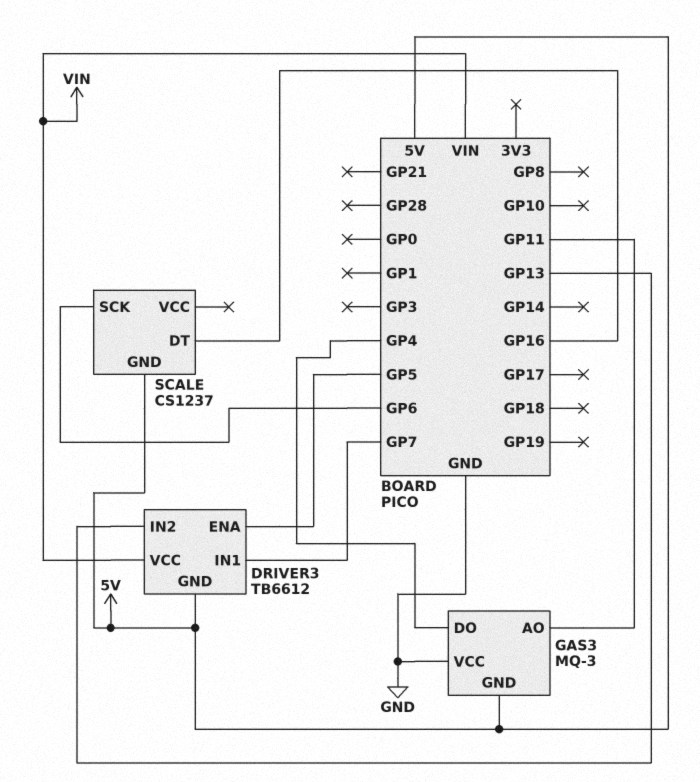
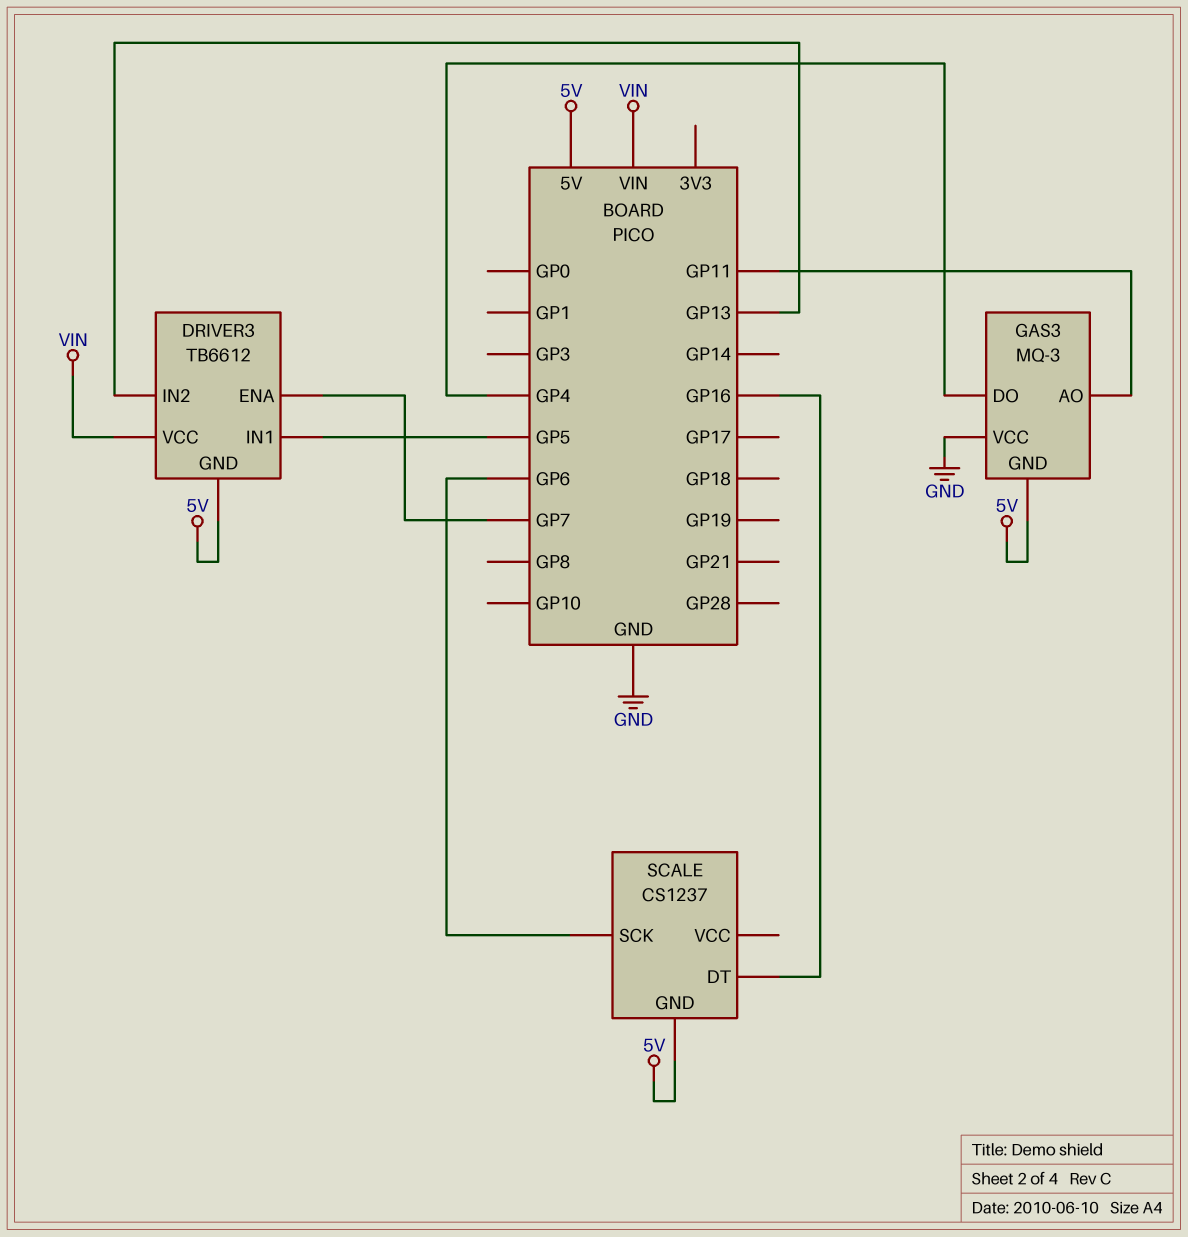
DRIVER3 pin ENA: GP5 -> GP7
DRIVER3 pin IN1: GP7 -> GP5

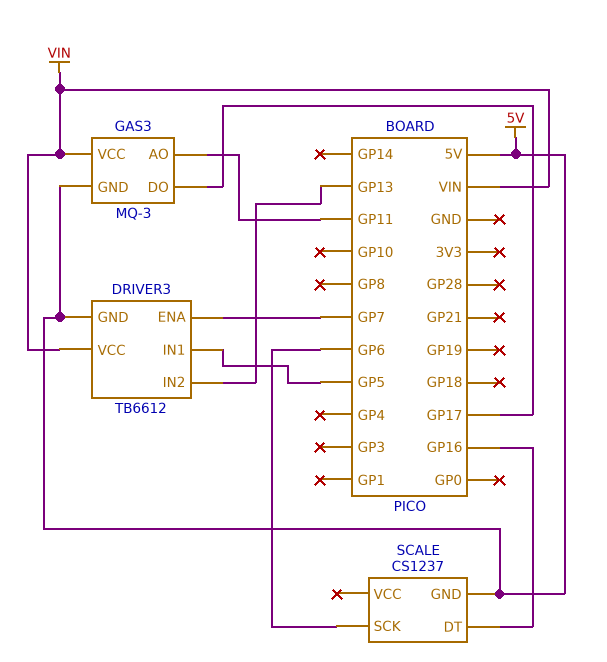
GAS3 pin DO: GP4 -> GP17
GAS3 pin VCC: GND -> VIN

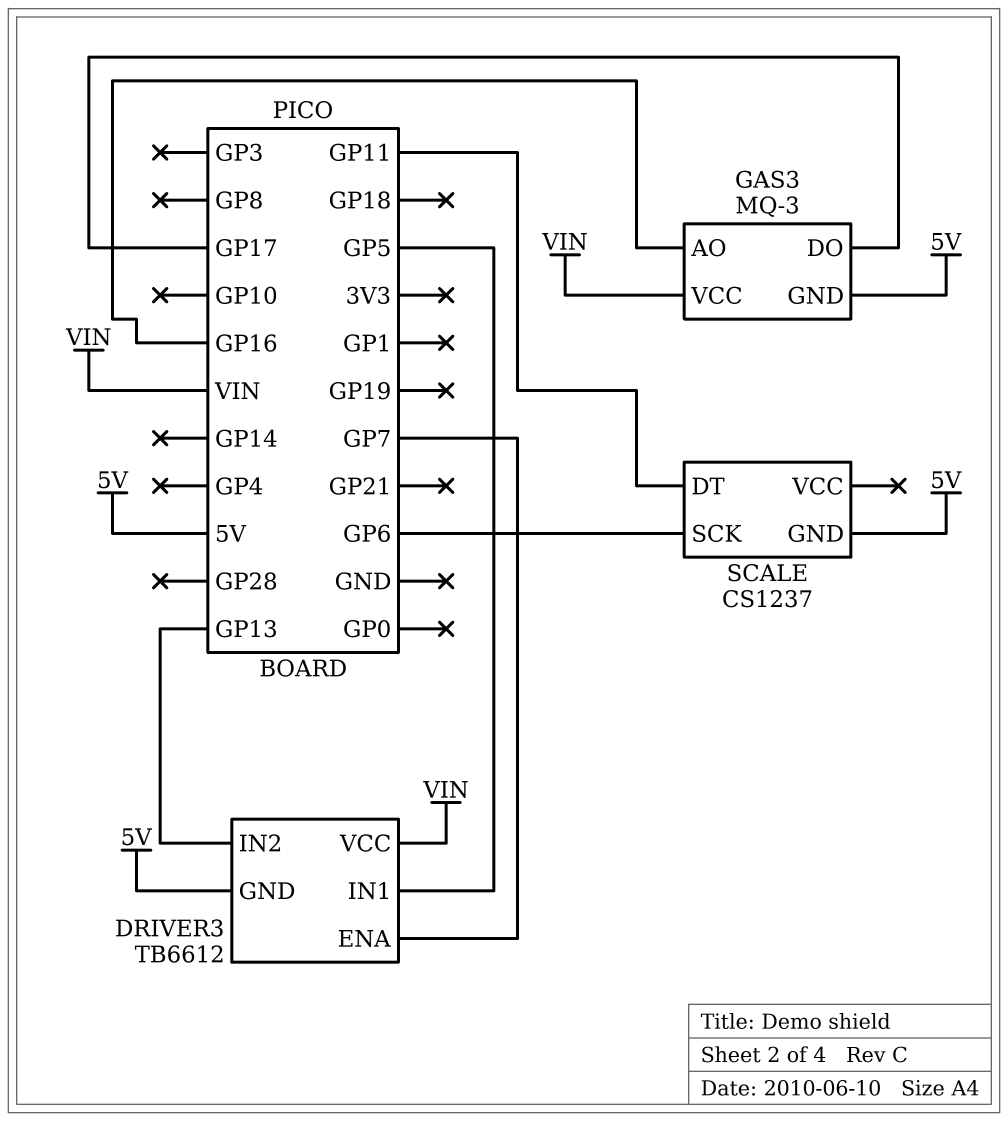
GAS3 pin AO: GP11 -> GP16
SCALE pin DT: GP16 -> GP11

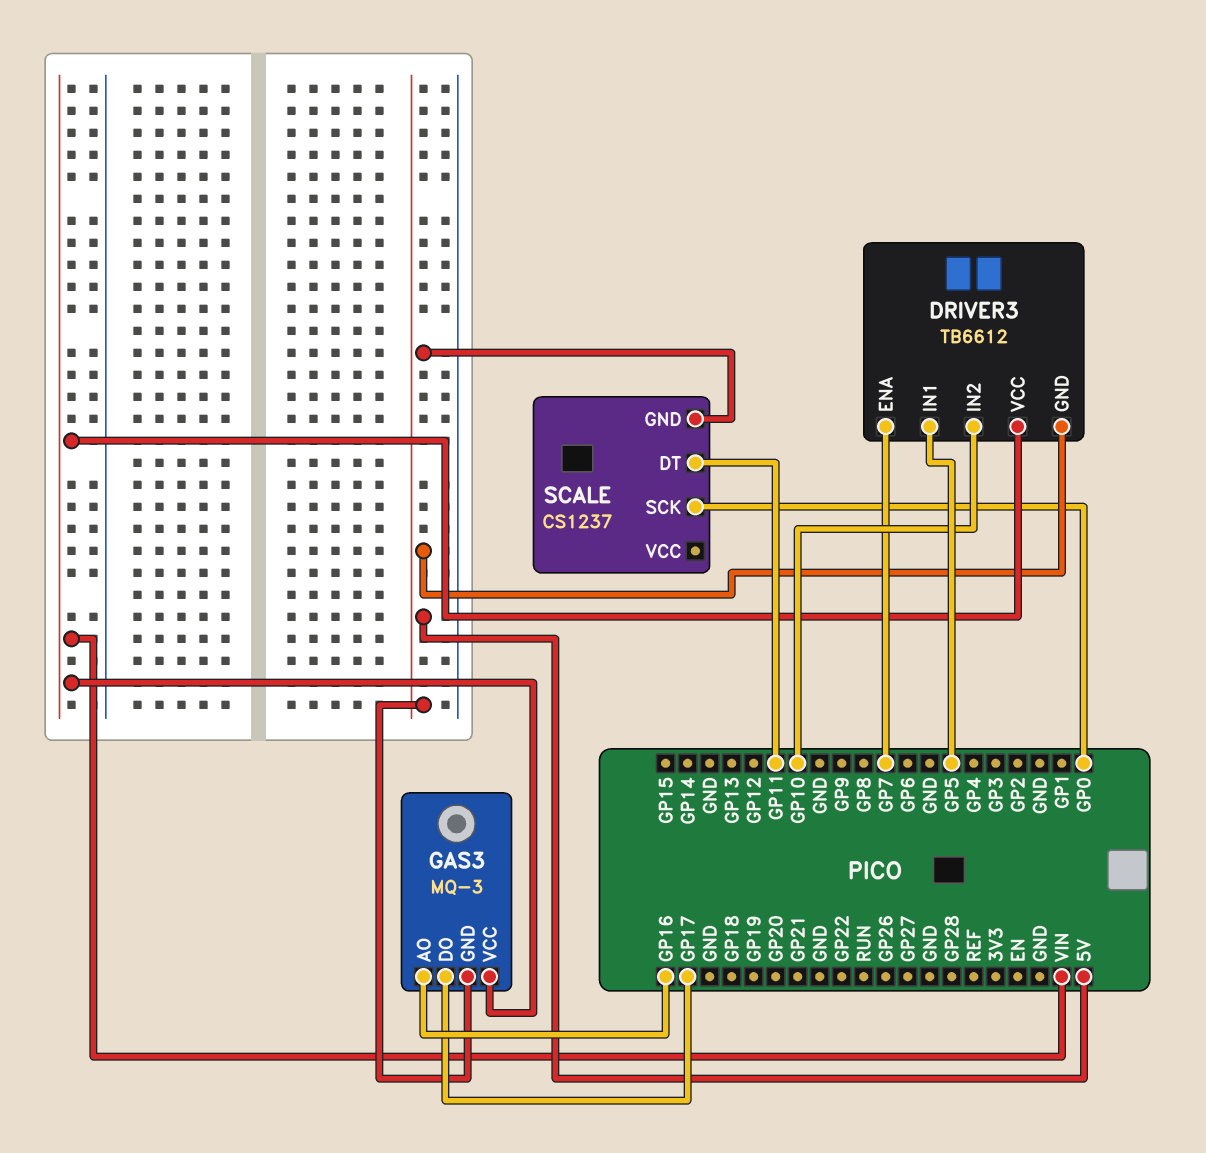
DRIVER3 pin IN2: GP13 -> GP10
SCALE pin SCK: GP6 -> GP0

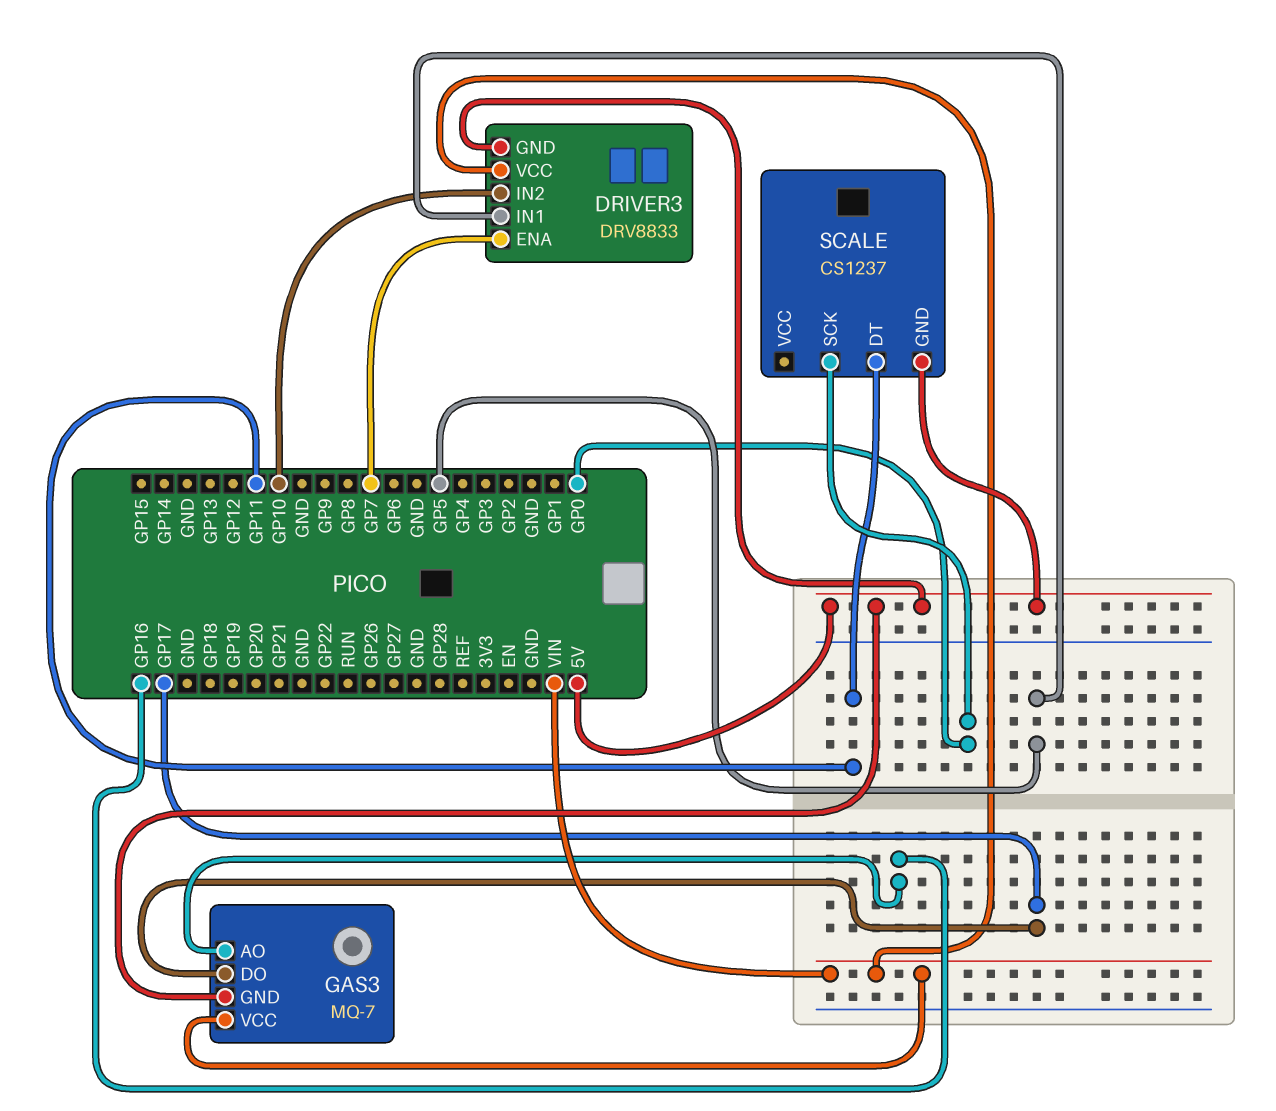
DRIVER3: TB6612 -> DRV8833
GAS3: MQ-3 -> MQ-7

